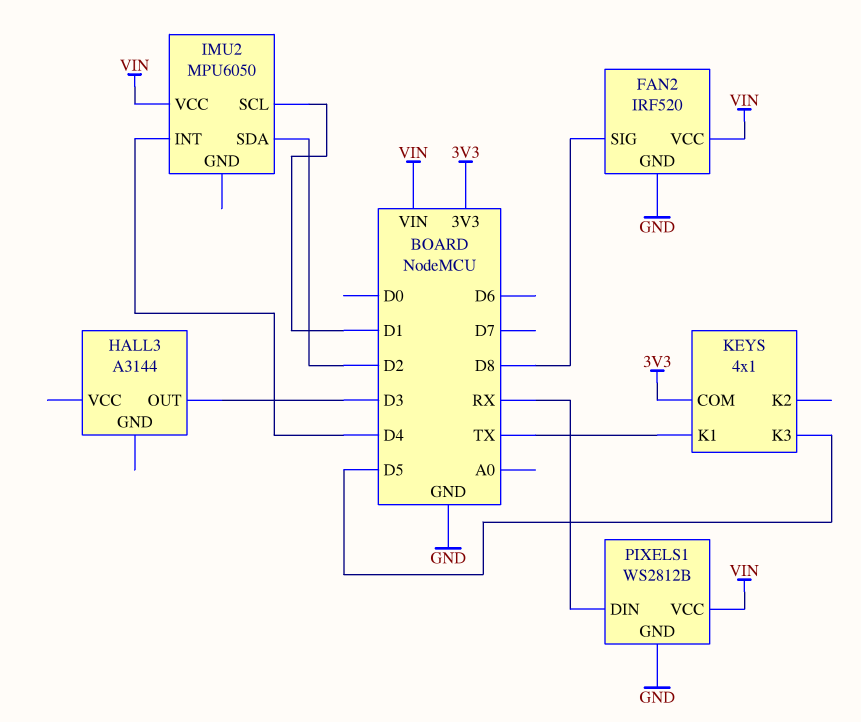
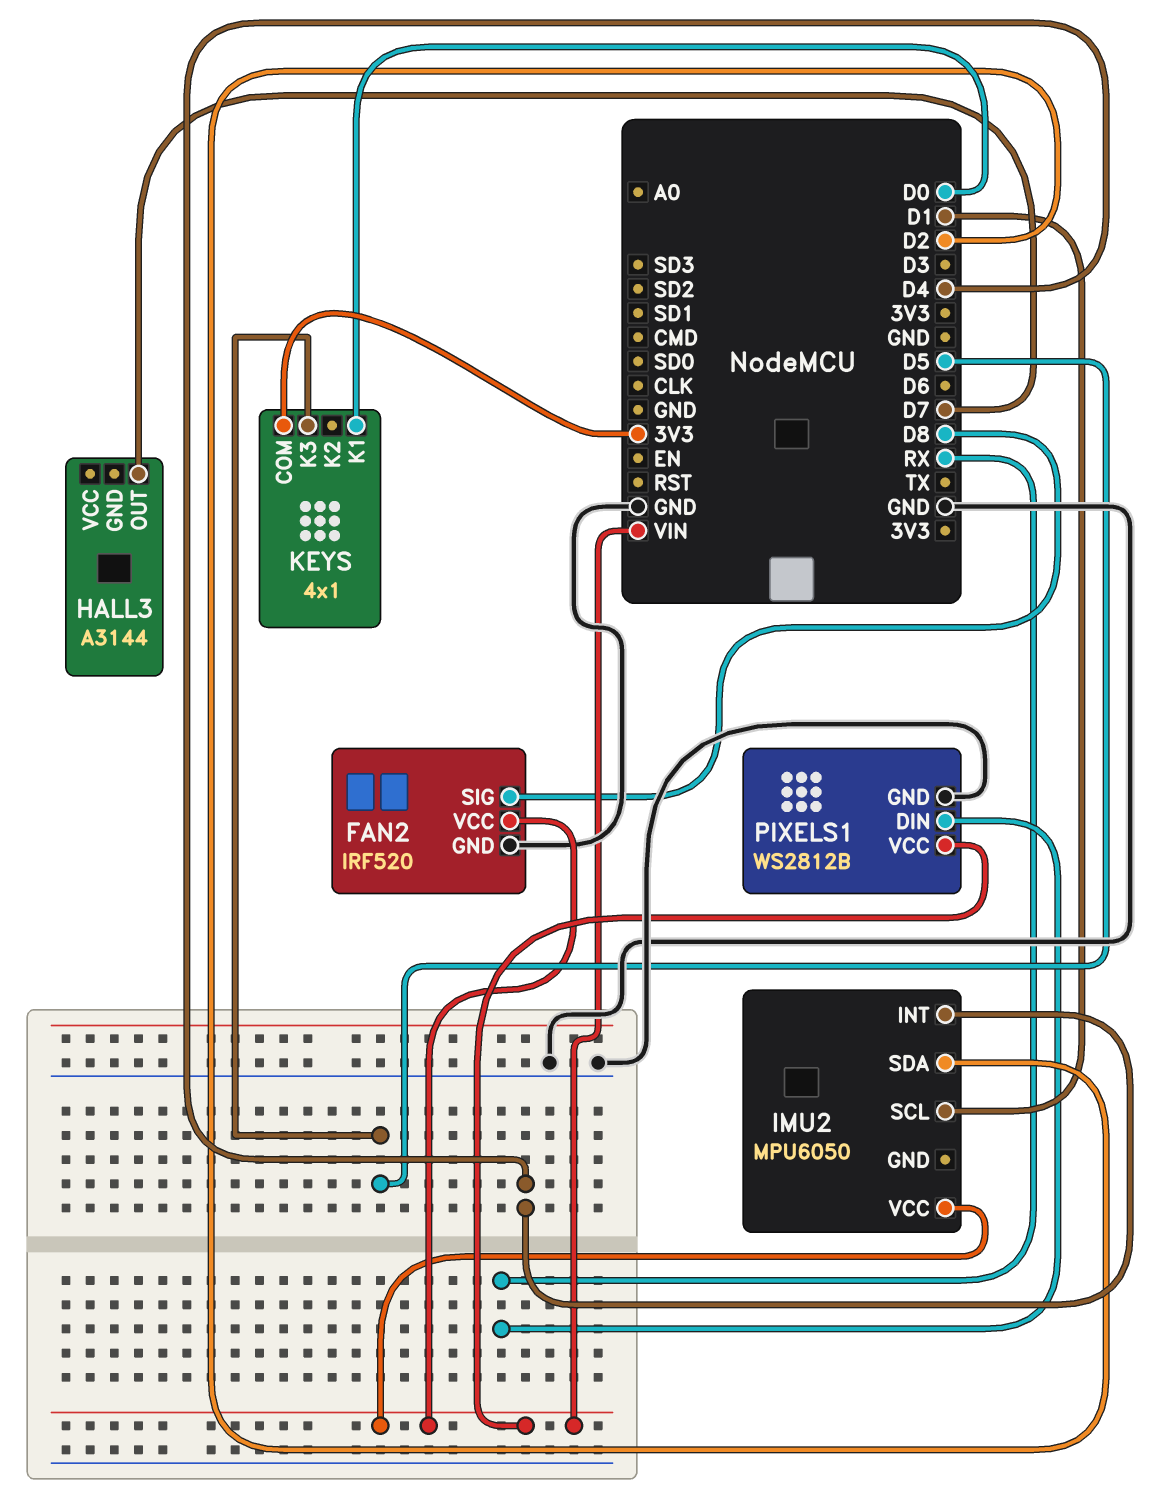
HALL3 pin OUT: D3 -> D7
KEYS pin K1: TX -> D0

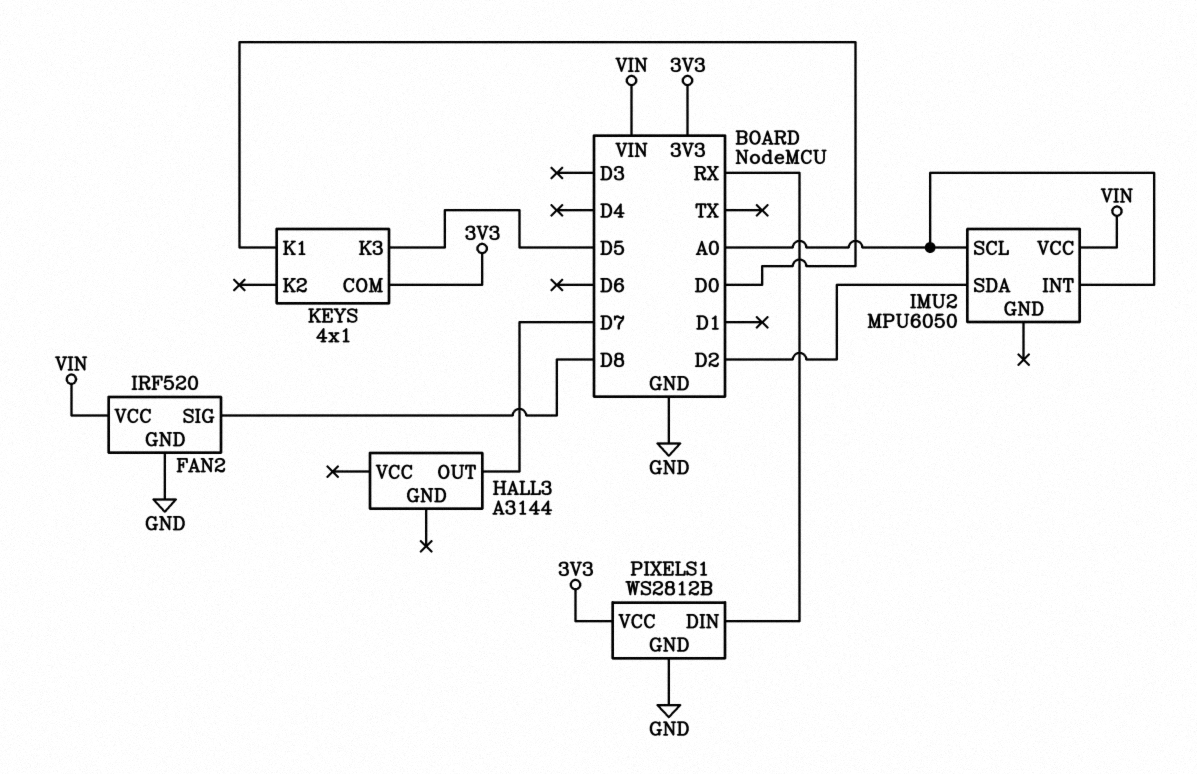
IMU2 pin INT: D4 -> A0
IMU2 pin SCL: D1 -> A0
PIXELS1 pin VCC: VIN -> 3V3

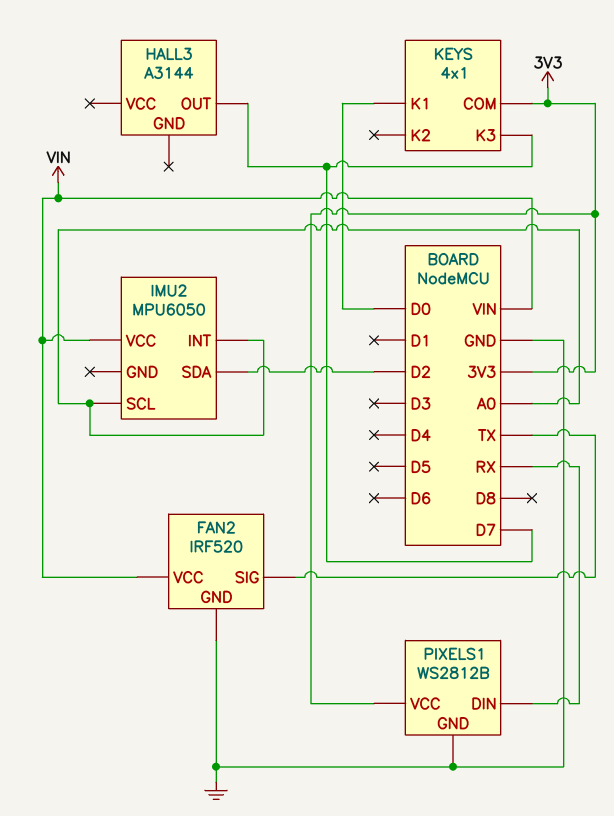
FAN2 pin SIG: D8 -> TX
KEYS pin K3: D5 -> D7

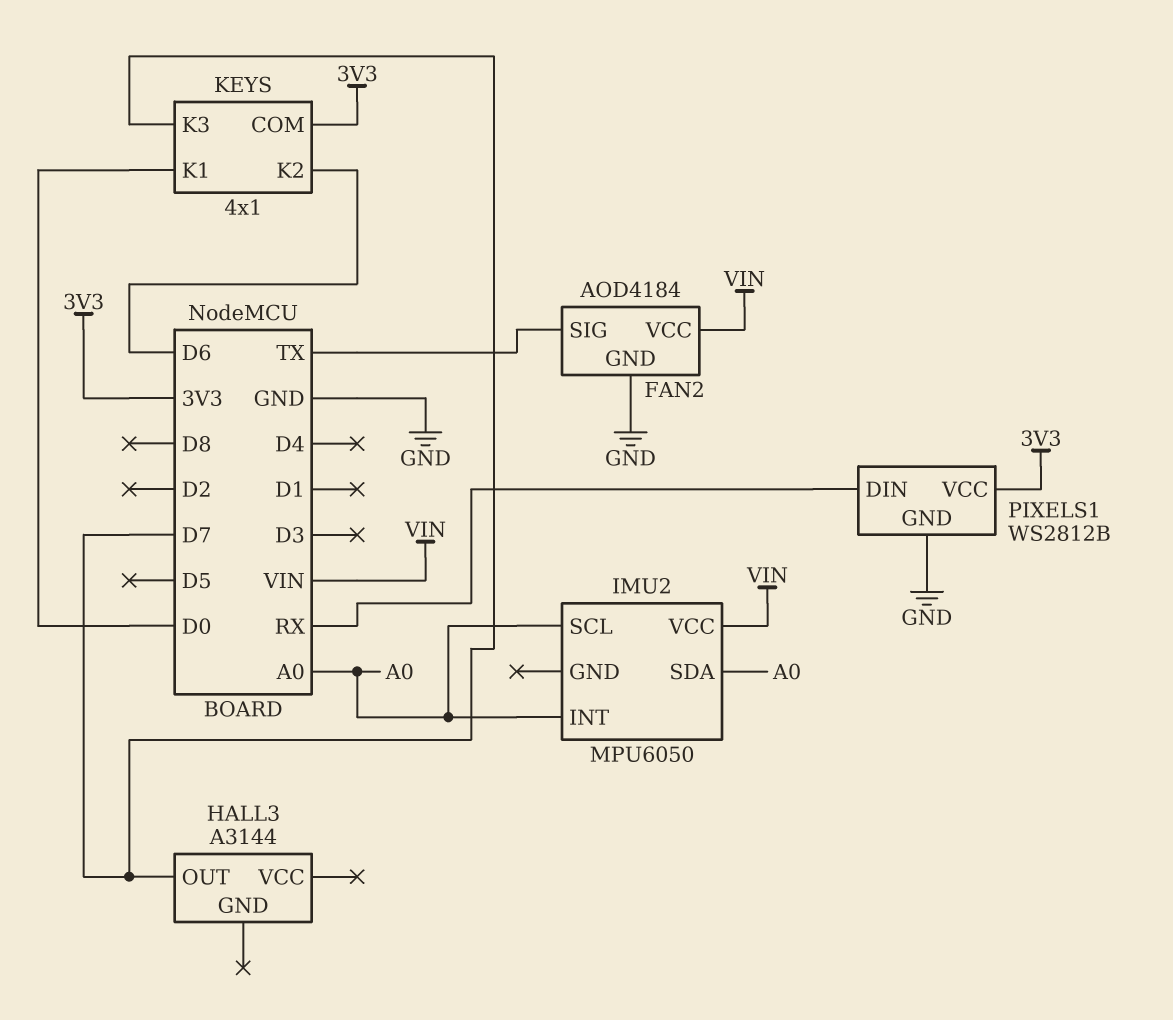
FAN2: IRF520 -> AOD4184
IMU2 pin SDA: D2 -> A0
KEYS pin K2: none -> D6

